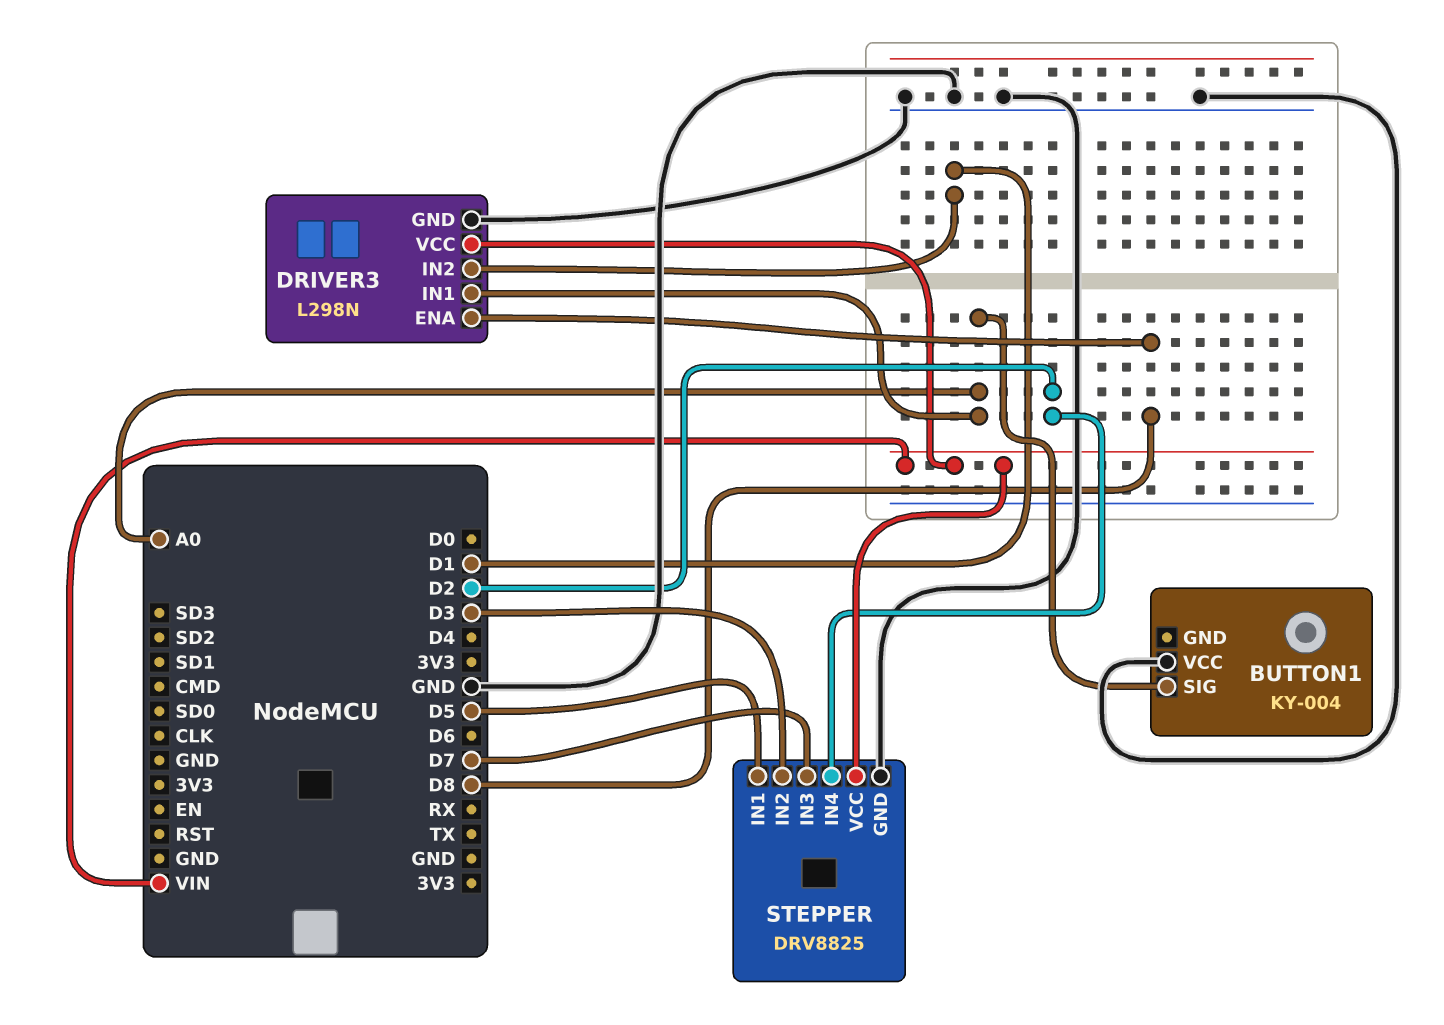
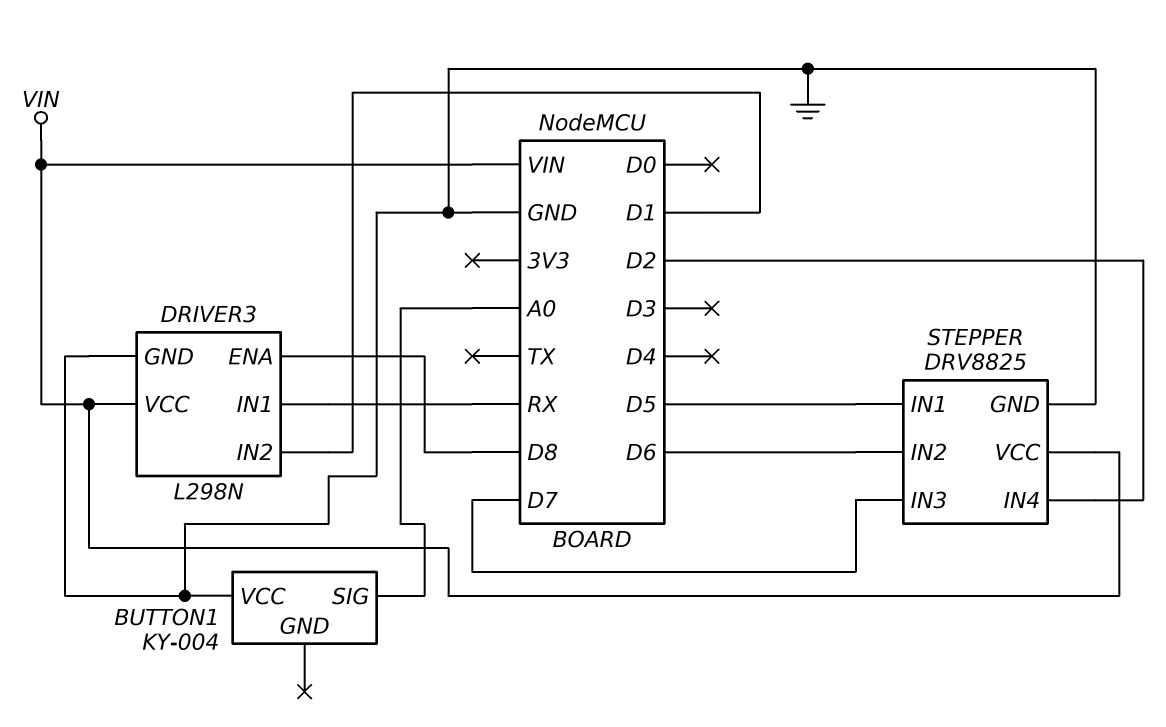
DRIVER3 pin IN1: A0 -> RX
STEPPER pin IN2: D3 -> D6

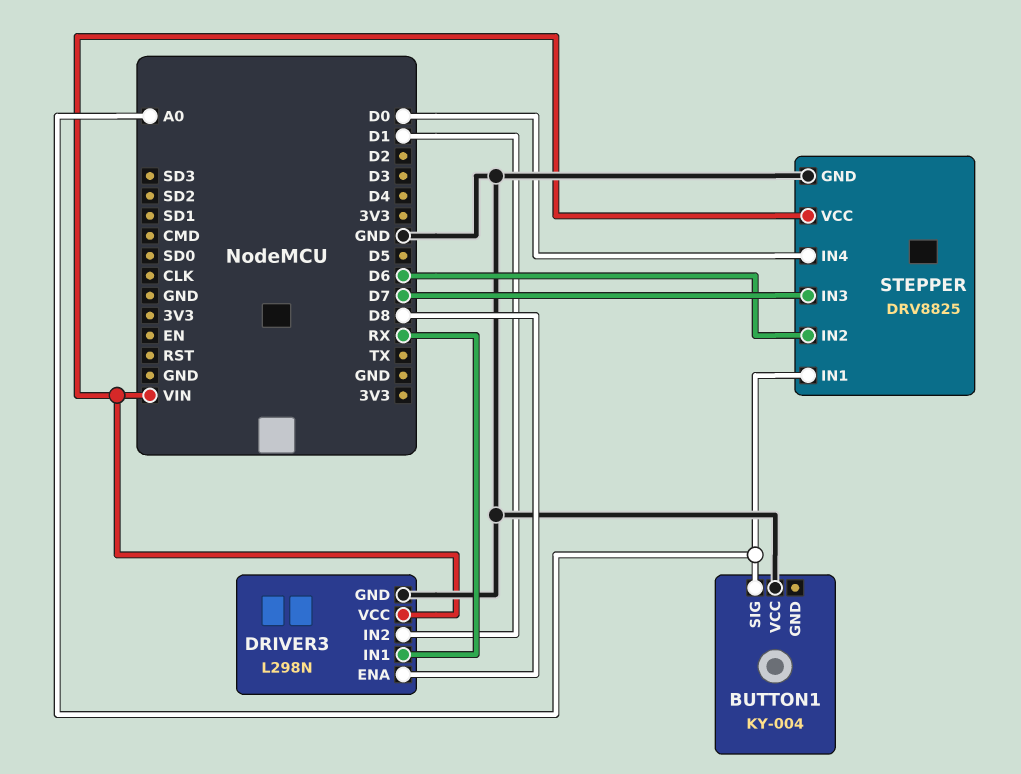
STEPPER pin IN1: D5 -> A0
STEPPER pin IN4: D2 -> D0

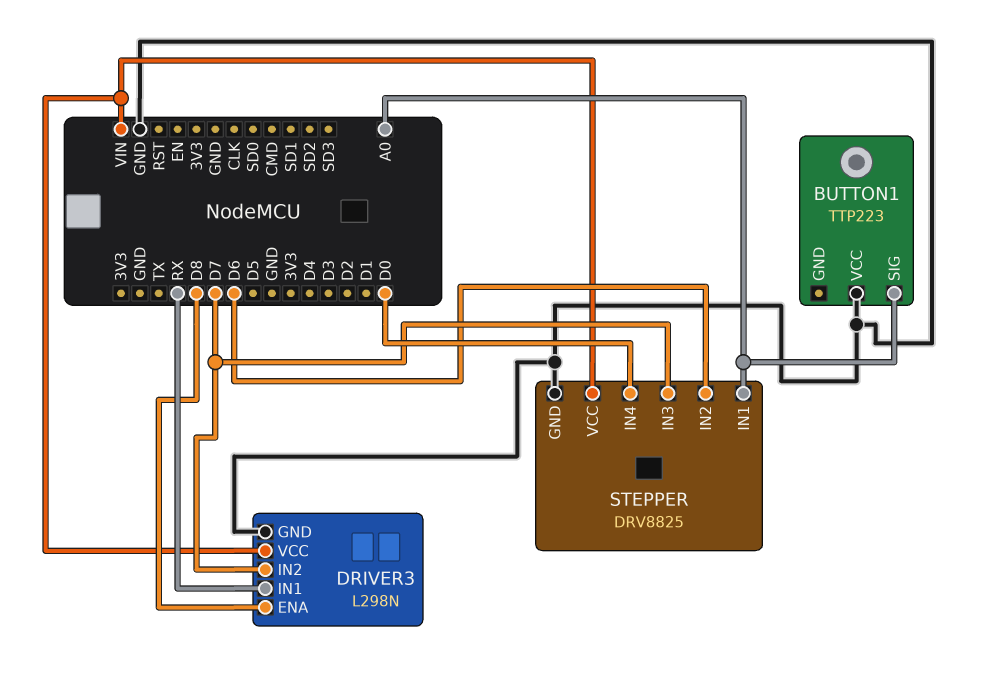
BUTTON1: KY-004 -> TTP223
DRIVER3 pin IN2: D1 -> D7

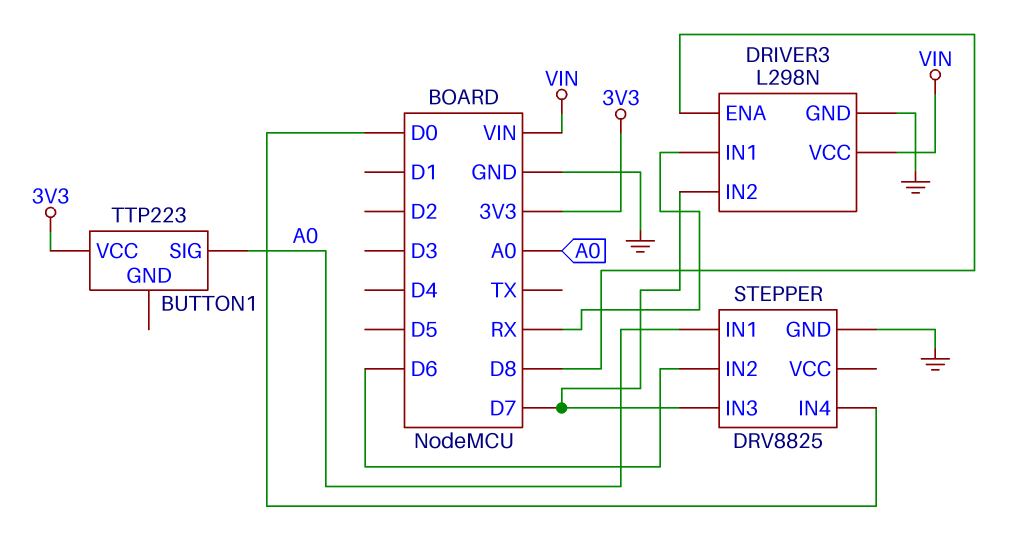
BUTTON1 pin VCC: GND -> 3V3
STEPPER pin VCC: VIN -> none

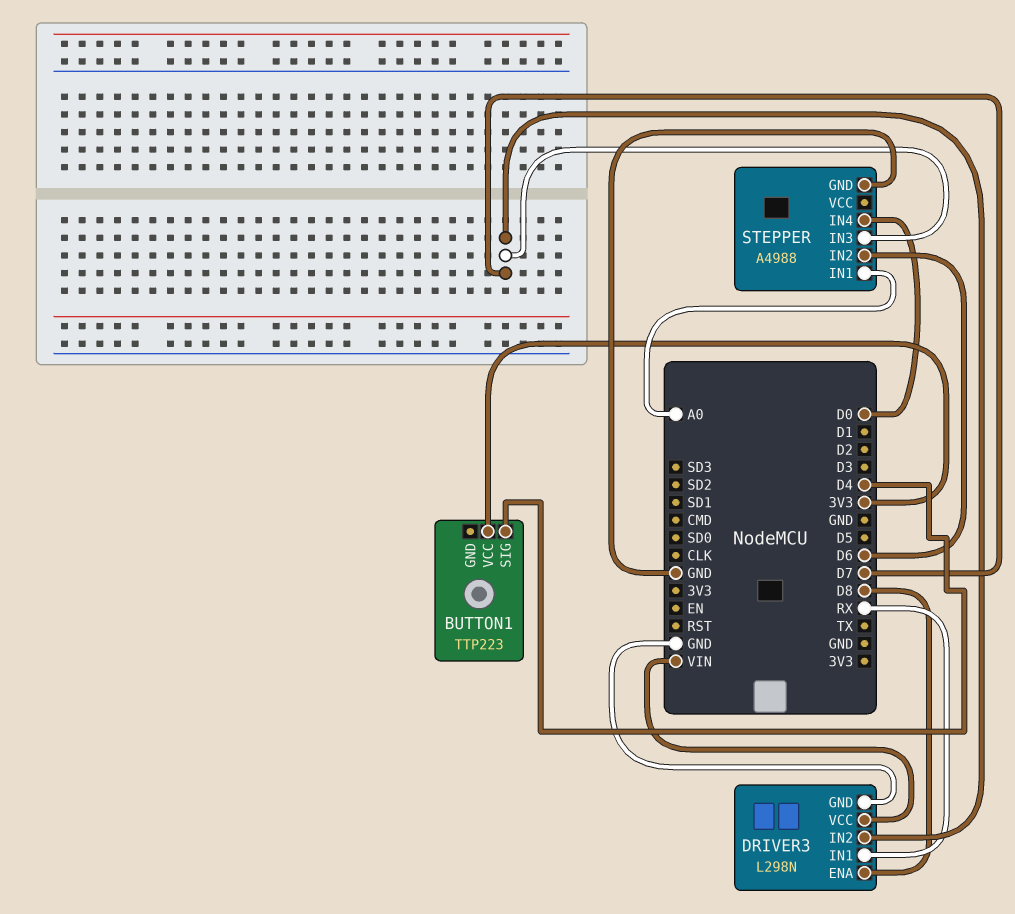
BUTTON1 pin SIG: A0 -> D4
STEPPER: DRV8825 -> A4988

